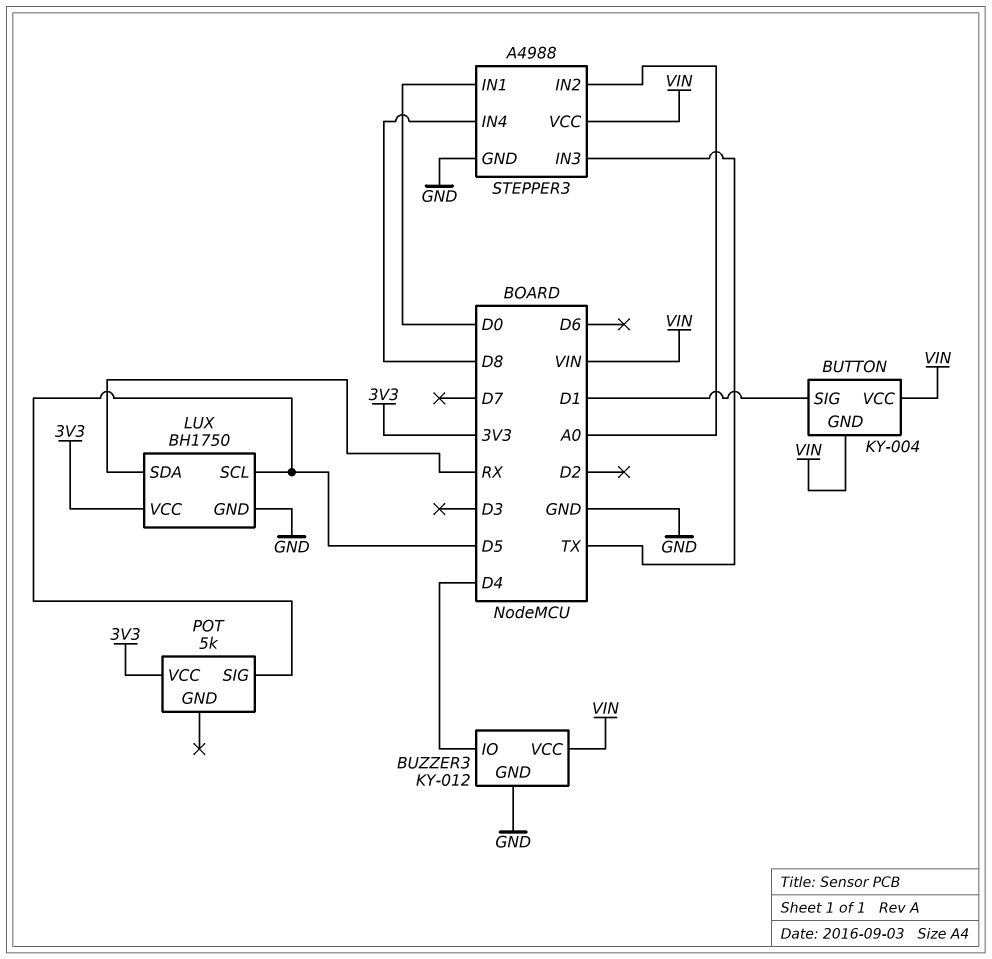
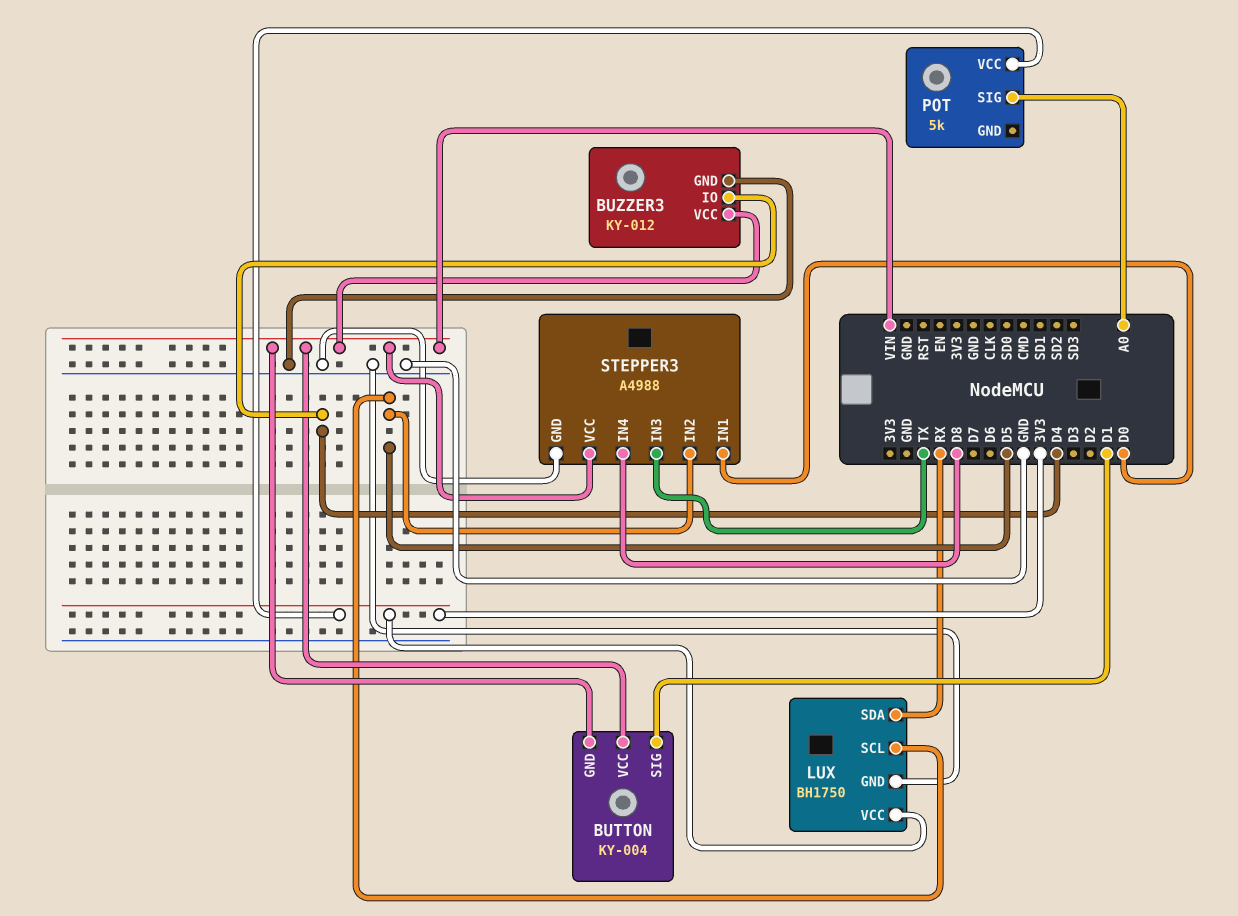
POT pin SIG: D5 -> A0
STEPPER3 pin IN2: A0 -> D5

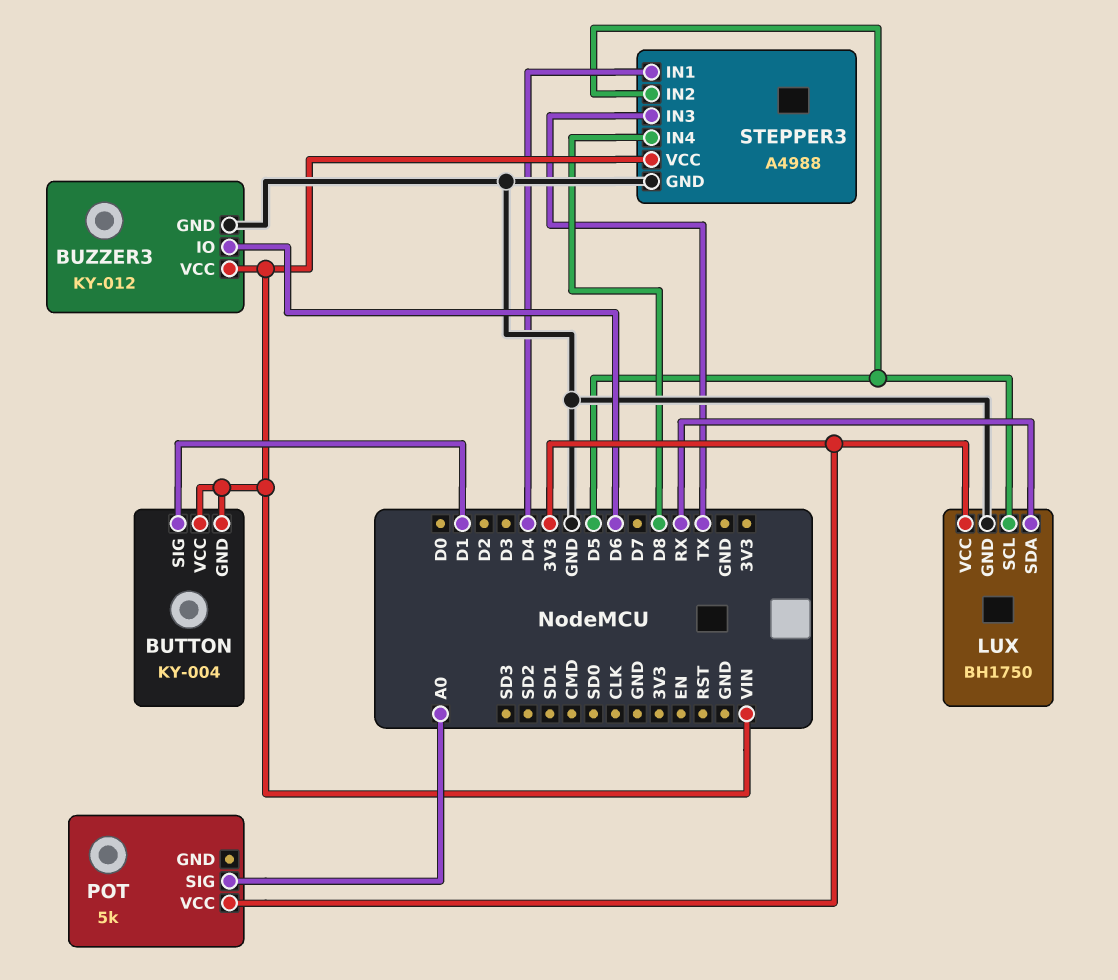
BUZZER3 pin IO: D4 -> D6
STEPPER3 pin IN1: D0 -> D4

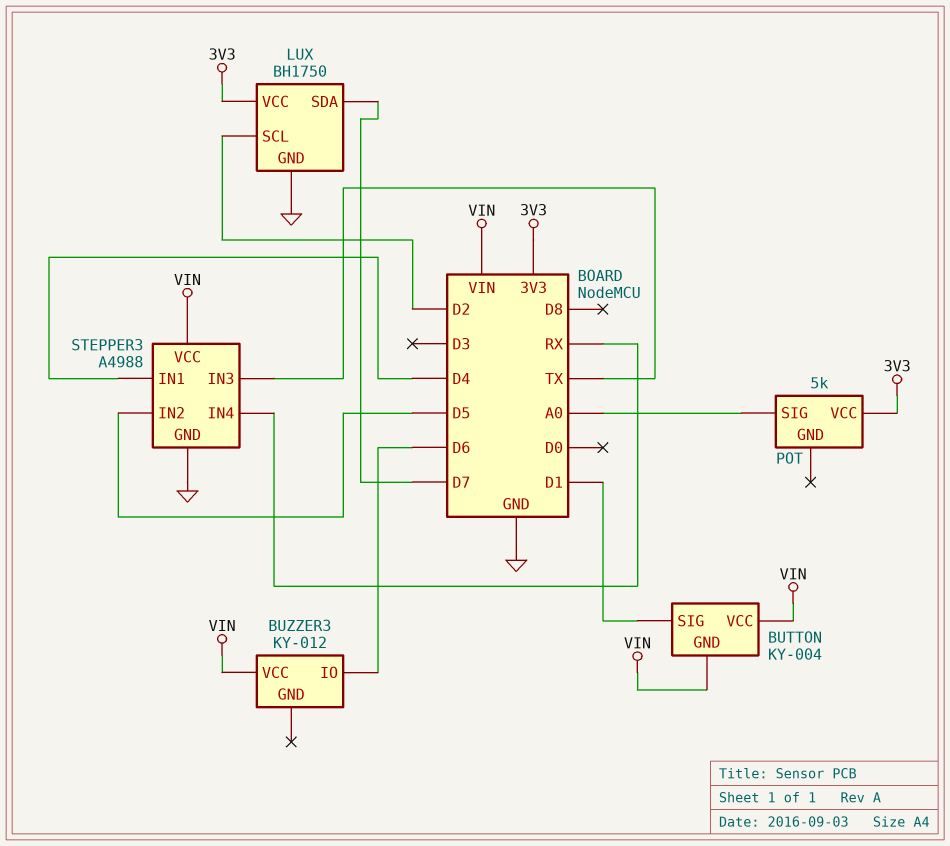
BUZZER3 pin GND: GND -> none
LUX pin SCL: D5 -> D2
LUX pin SDA: RX -> D7
STEPPER3 pin IN4: D8 -> RX

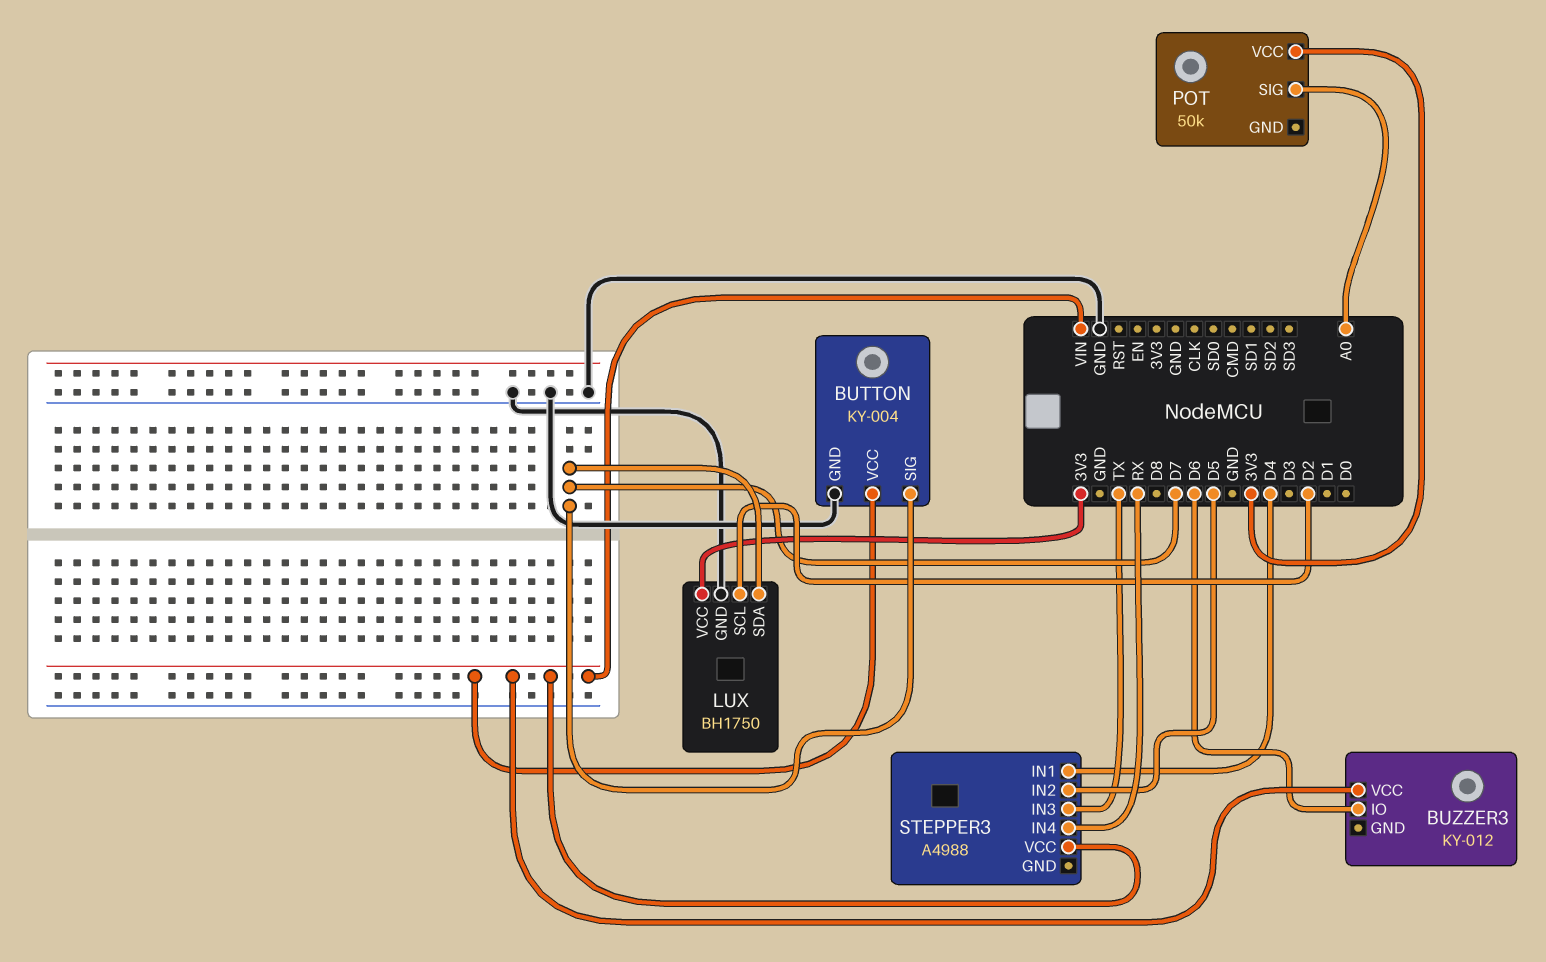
BUTTON pin GND: VIN -> GND
BUTTON pin SIG: D1 -> D7
POT: 5k -> 50k
STEPPER3 pin GND: GND -> none

